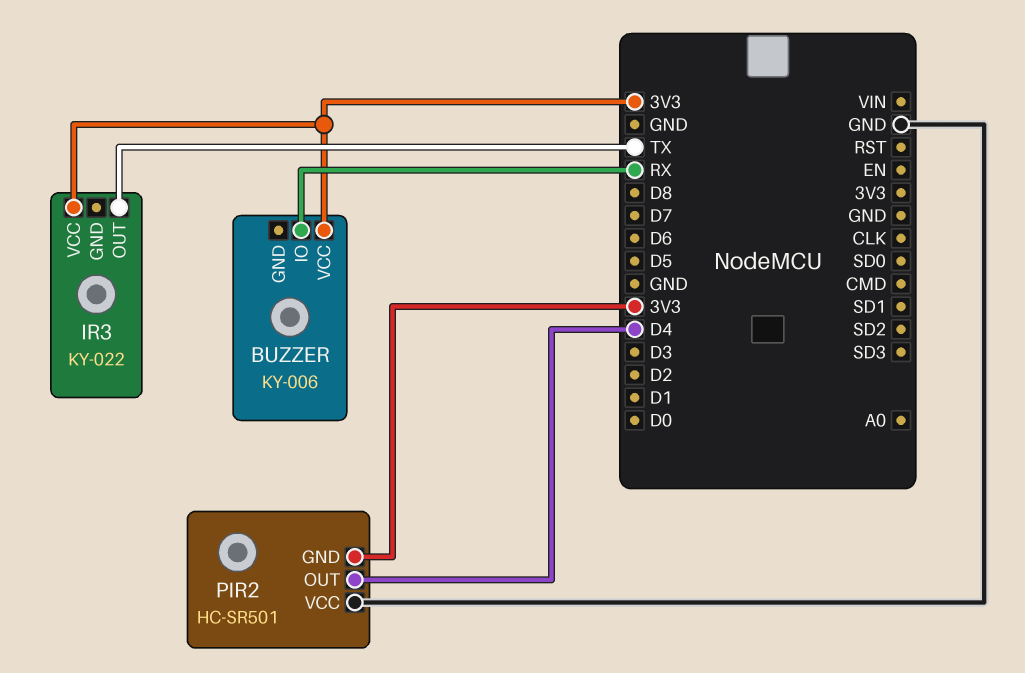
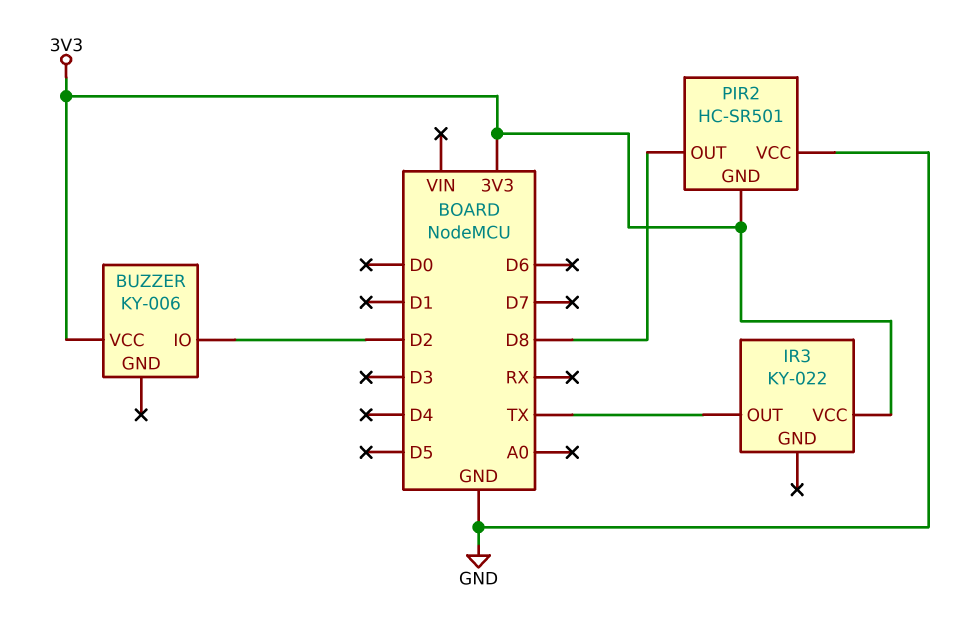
BUZZER pin IO: RX -> D2
PIR2 pin OUT: D4 -> D8

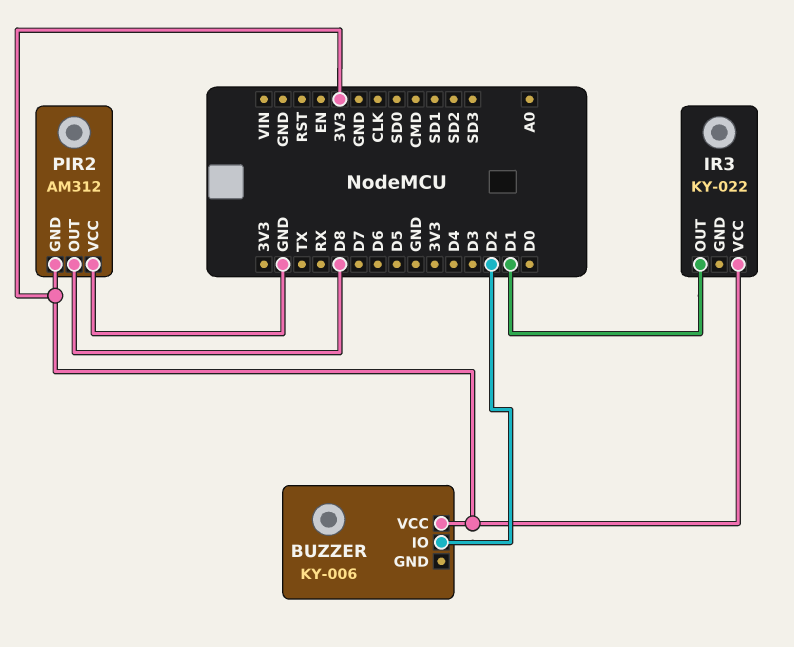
IR3 pin OUT: TX -> D1
PIR2: HC-SR501 -> AM312

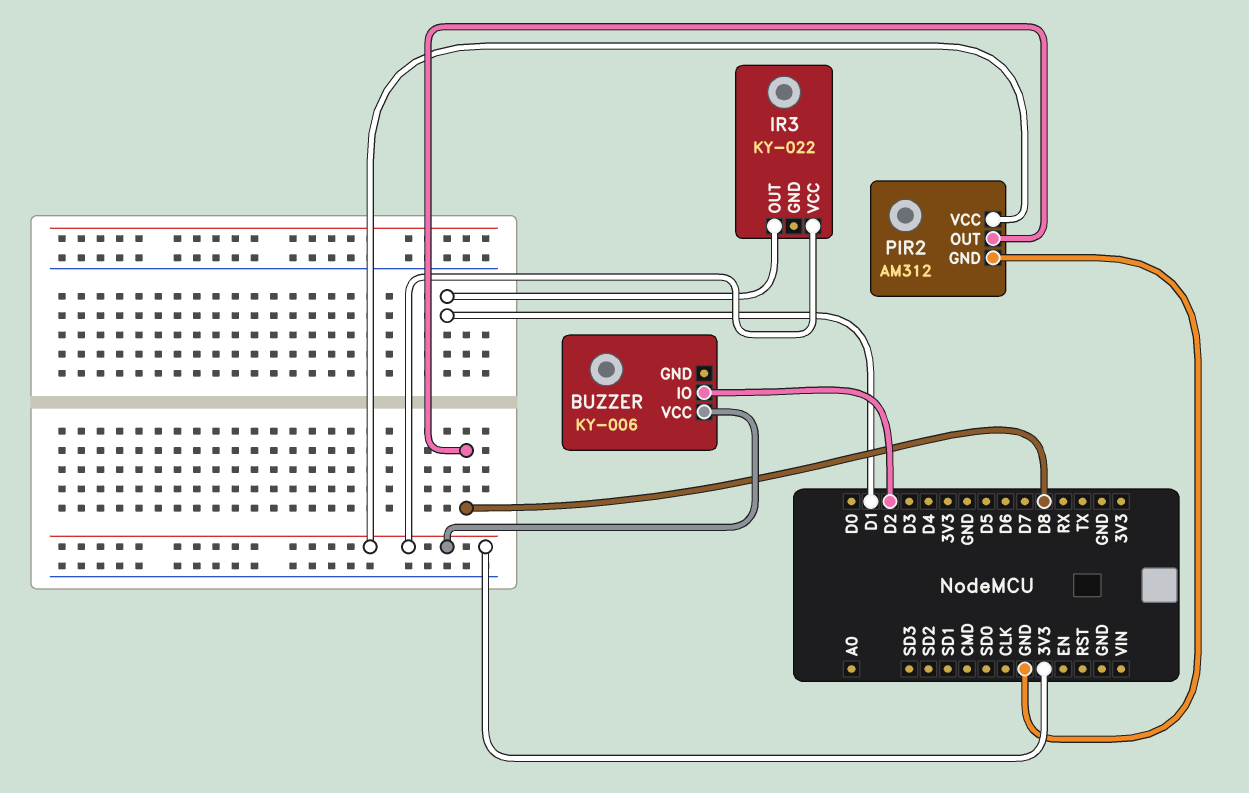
PIR2 pin GND: 3V3 -> GND
PIR2 pin VCC: GND -> 3V3

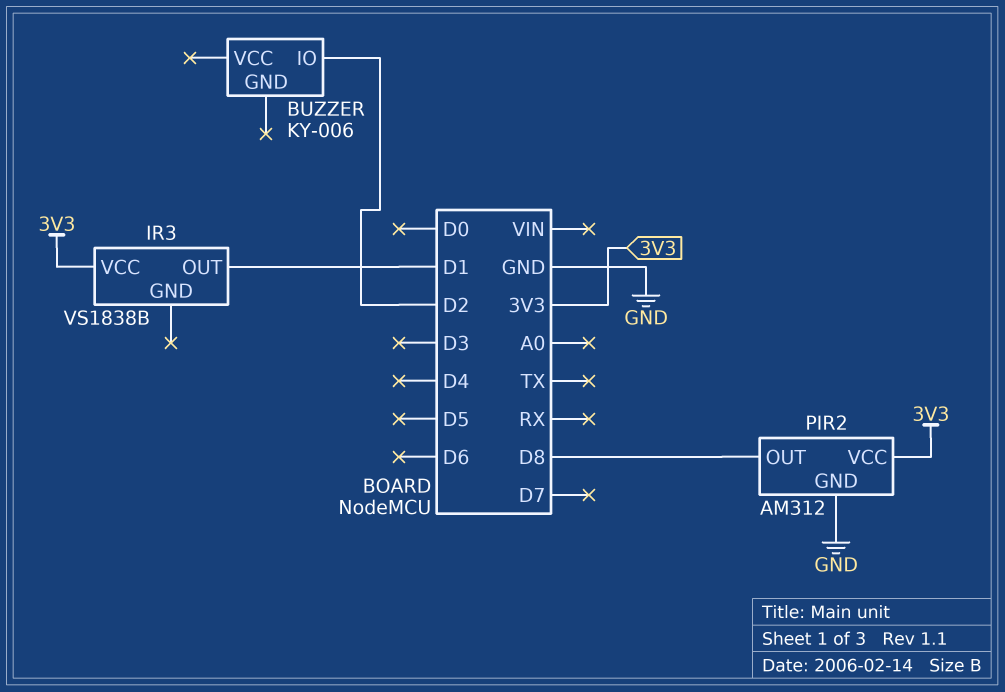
BUZZER pin VCC: 3V3 -> none
IR3: KY-022 -> VS1838B

